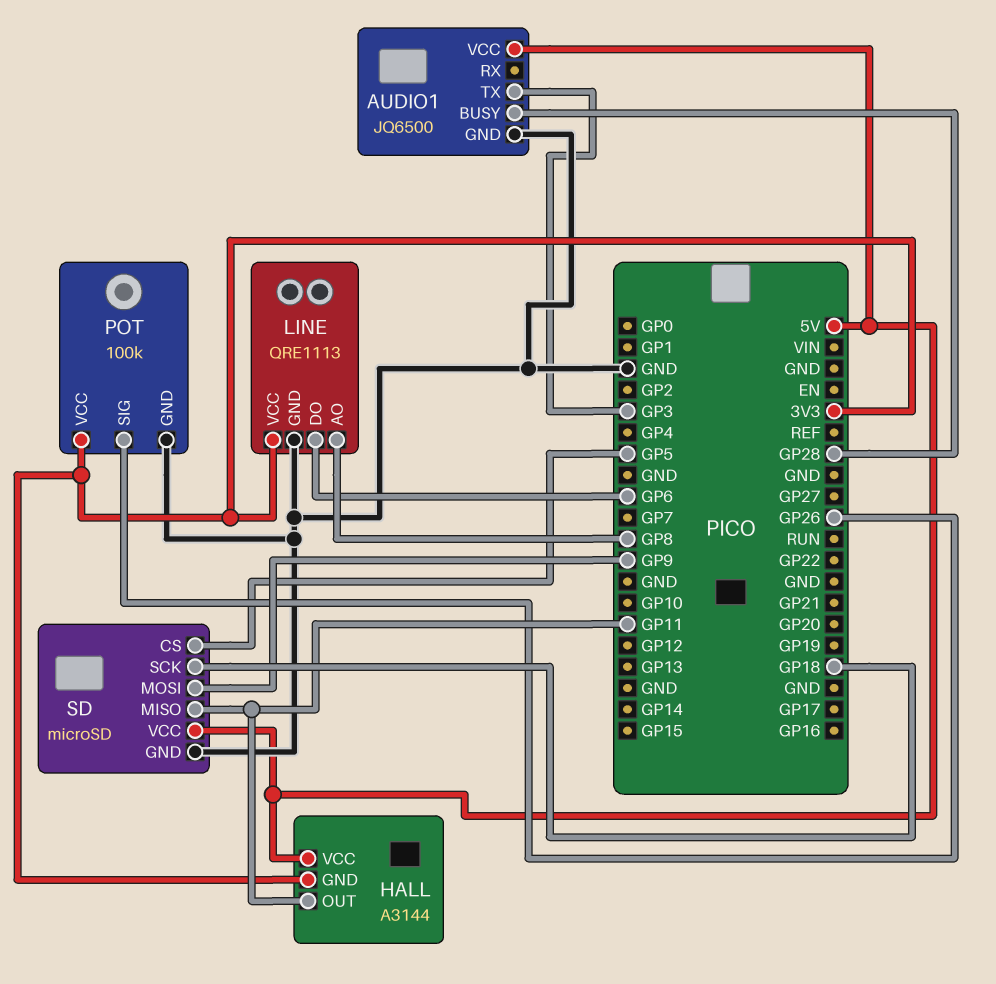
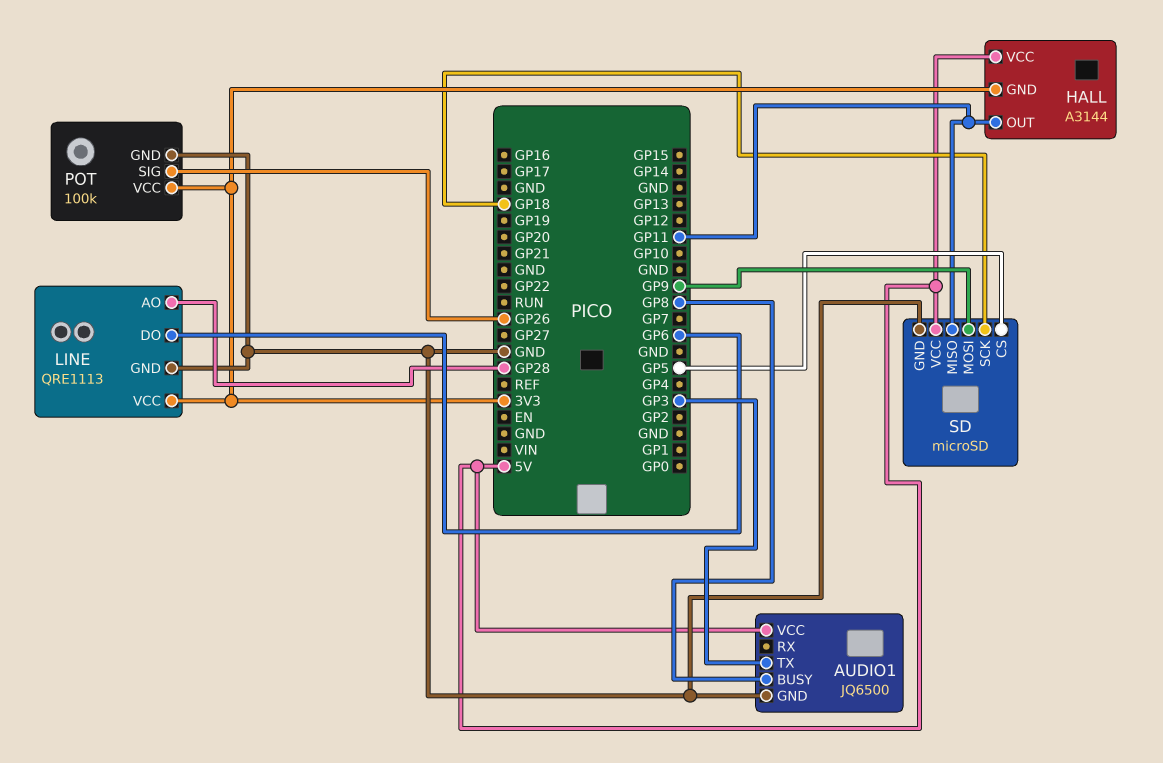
AUDIO1 pin BUSY: GP28 -> GP8
LINE pin AO: GP8 -> GP28

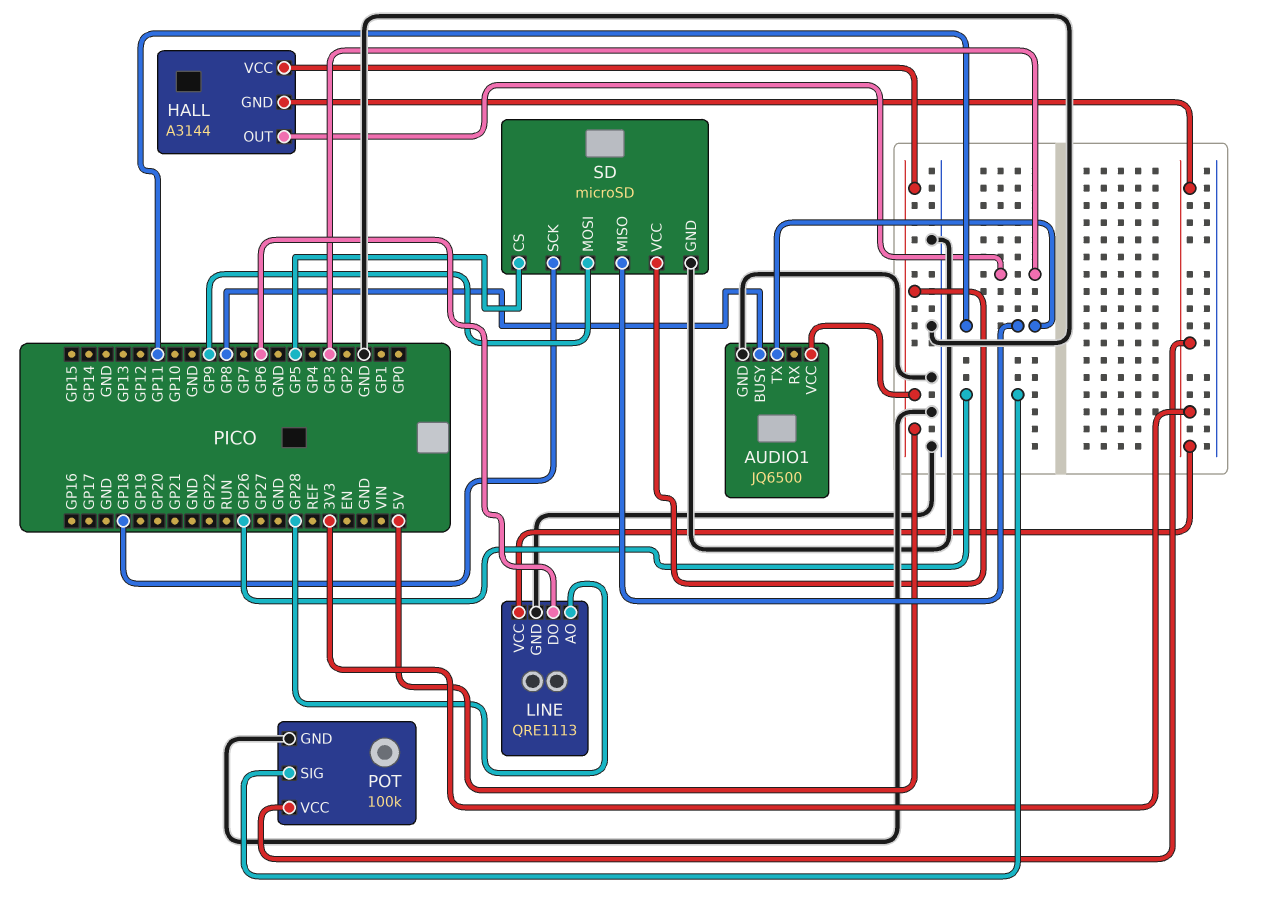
AUDIO1 pin TX: GP3 -> GP11
HALL pin OUT: GP11 -> GP3

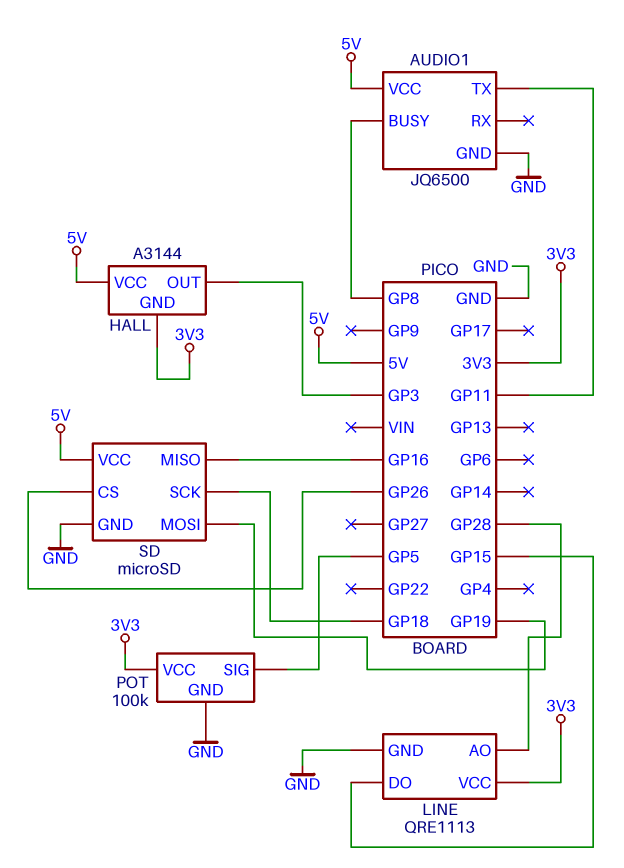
LINE pin DO: GP6 -> GP15
POT pin SIG: GP26 -> GP5
SD pin CS: GP5 -> GP26
SD pin MISO: GP11 -> GP16
SD pin MOSI: GP9 -> GP19

